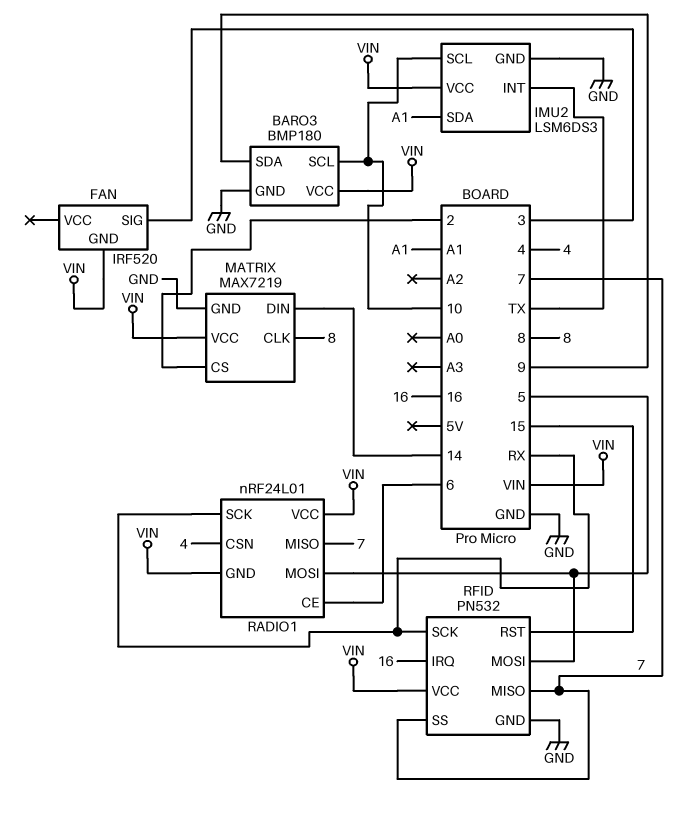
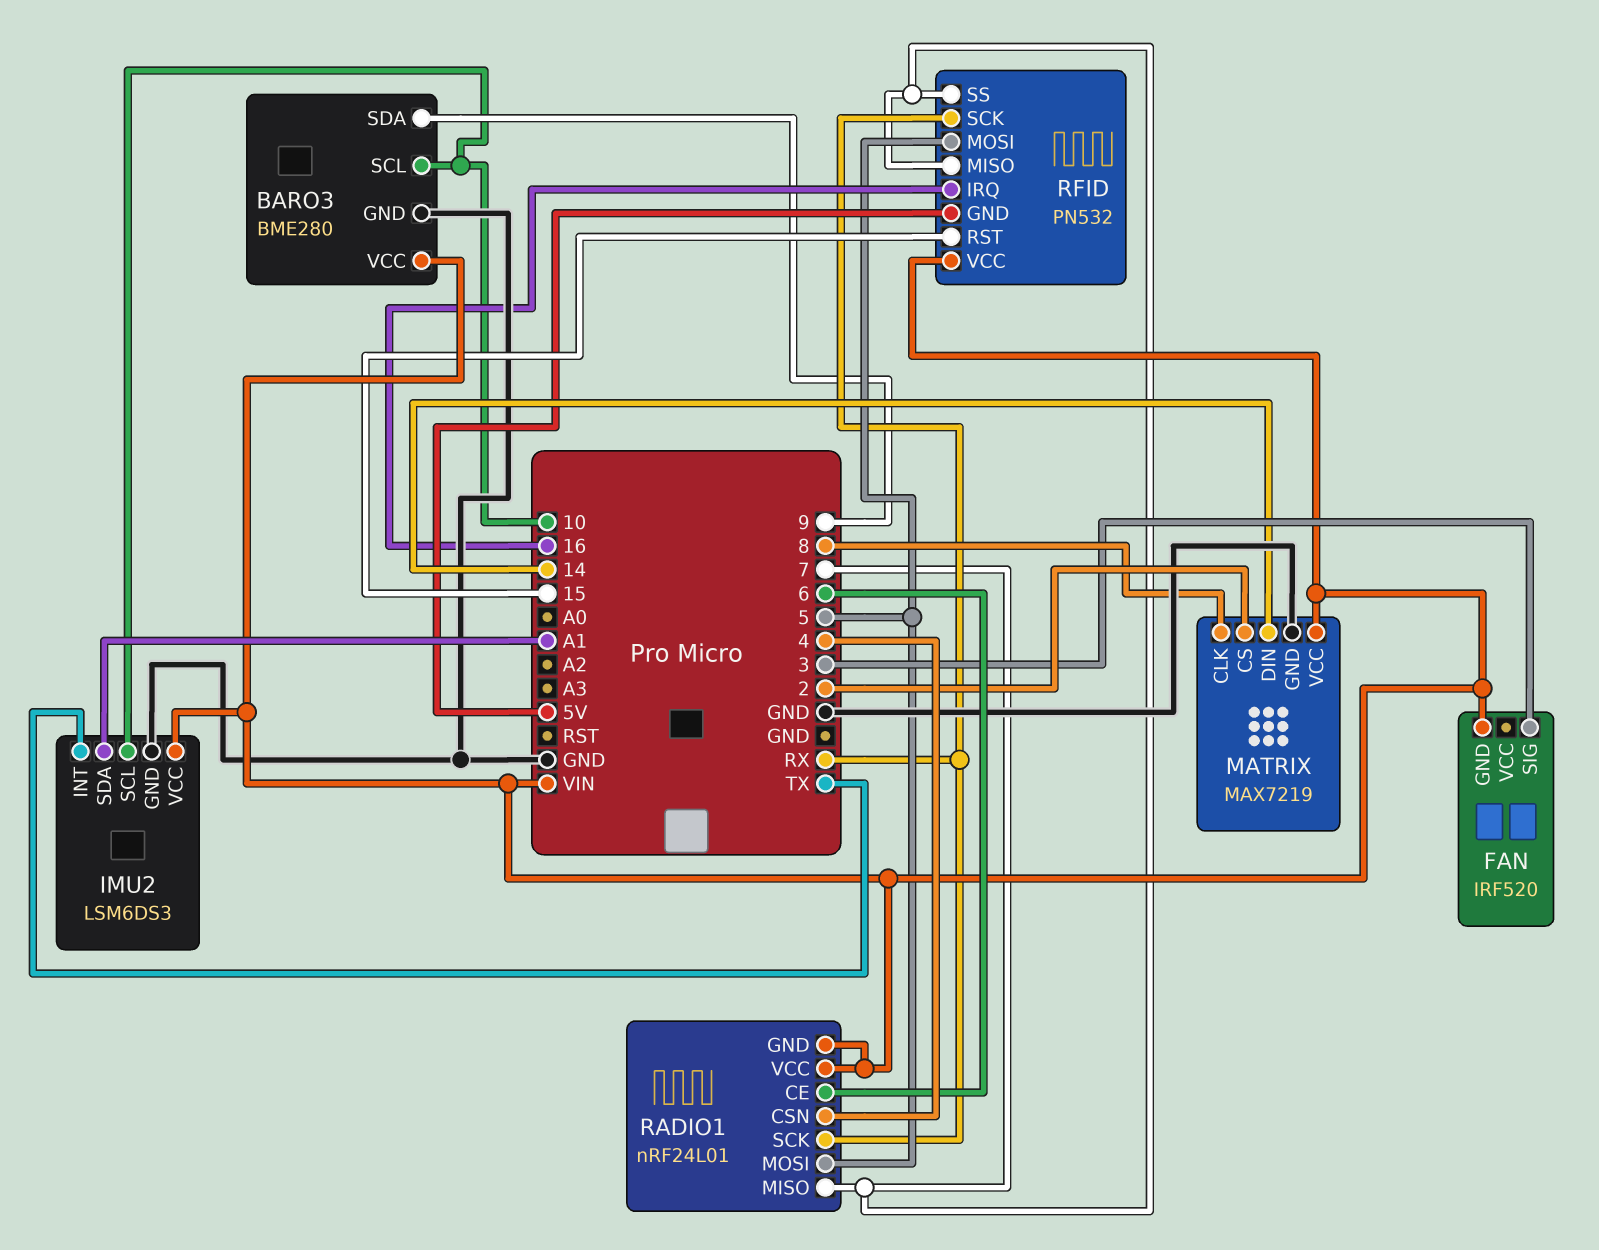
BARO3: BMP180 -> BME280
RFID pin GND: GND -> 5V

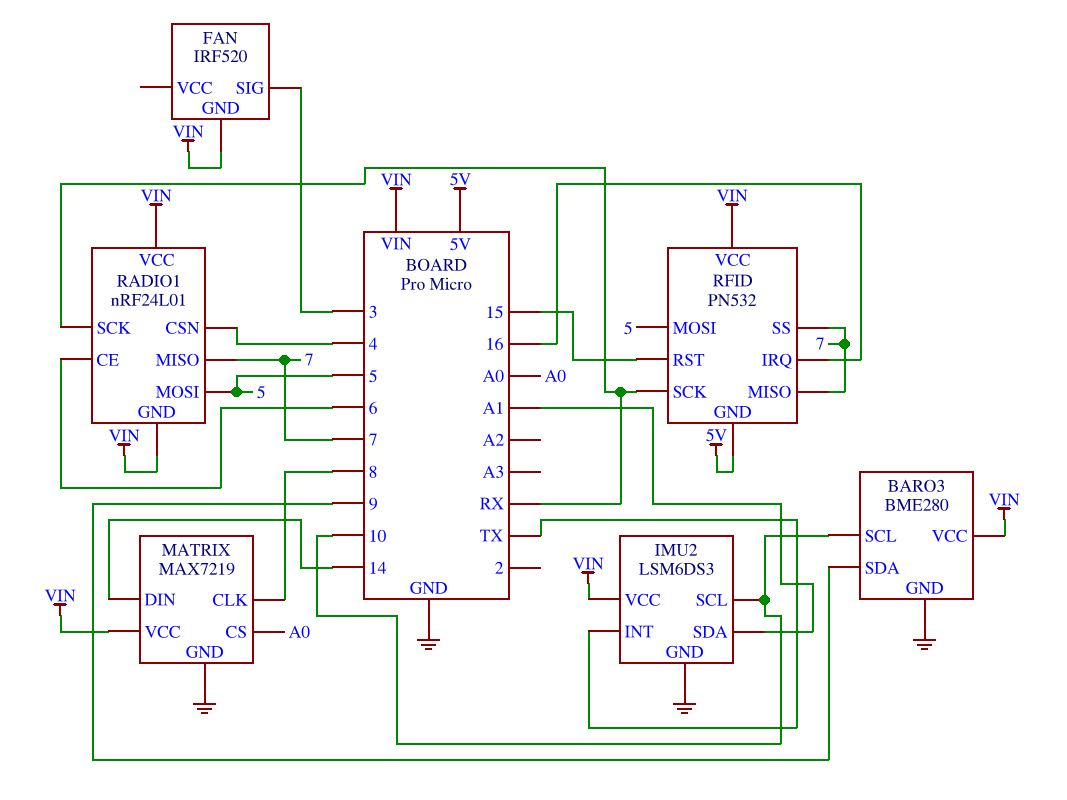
MATRIX pin CS: 2 -> A0

